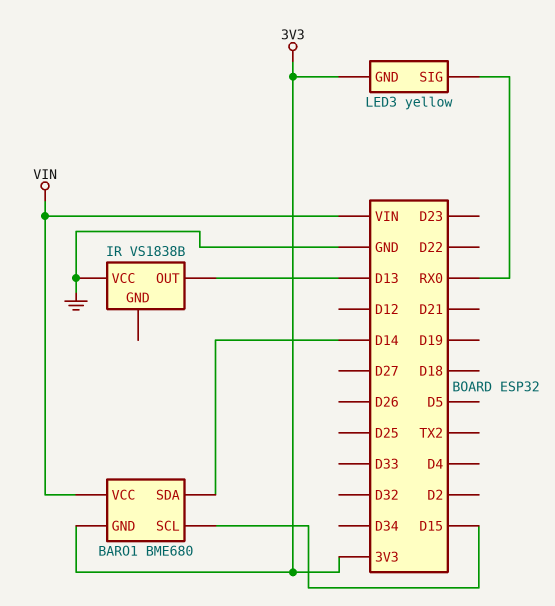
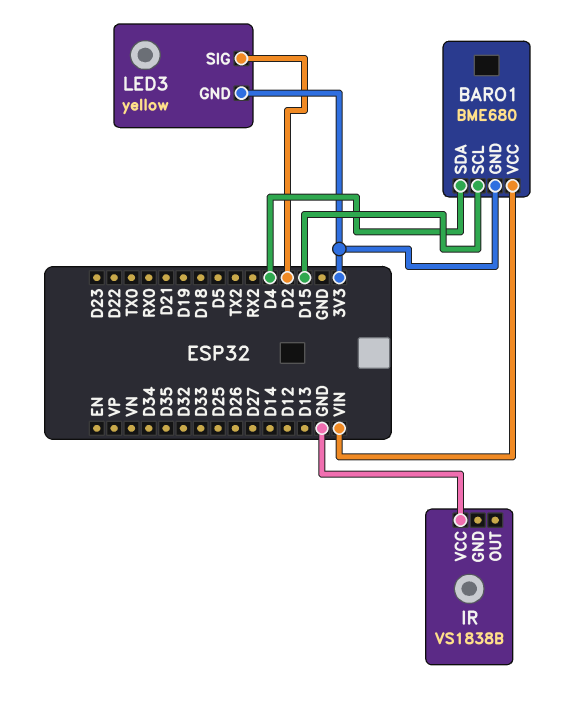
BARO1 pin SDA: D14 -> D4
IR pin OUT: D13 -> none
LED3 pin SIG: RX0 -> D2

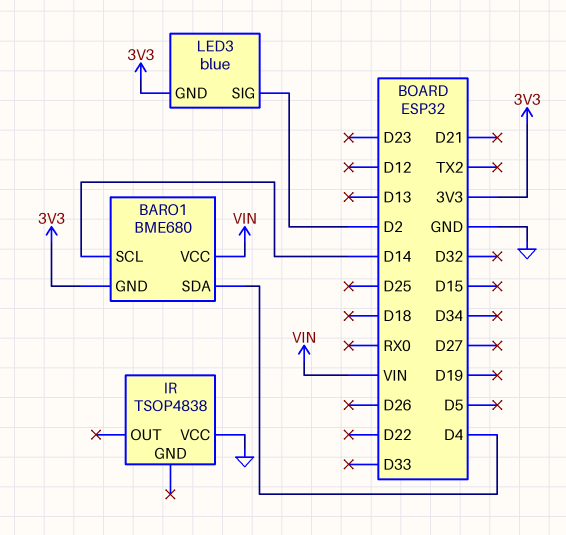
BARO1 pin SCL: D15 -> D14
IR: VS1838B -> TSOP4838
LED3: yellow -> blue

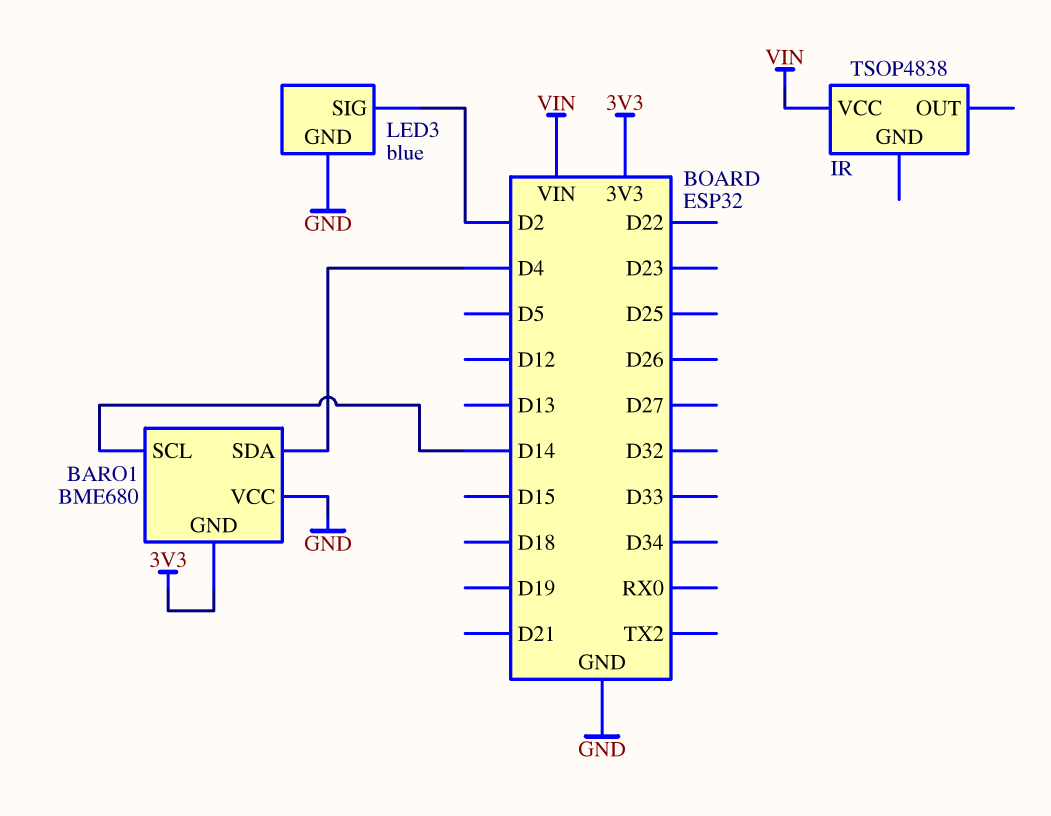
BARO1 pin VCC: VIN -> GND
IR pin VCC: GND -> VIN
LED3 pin GND: 3V3 -> GND

